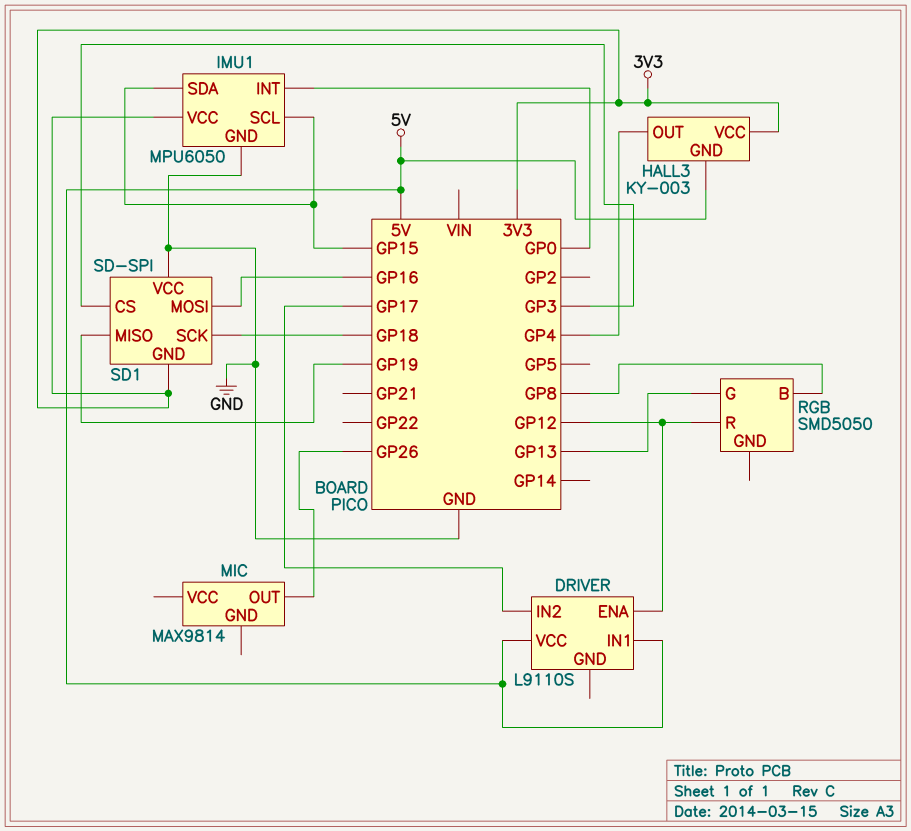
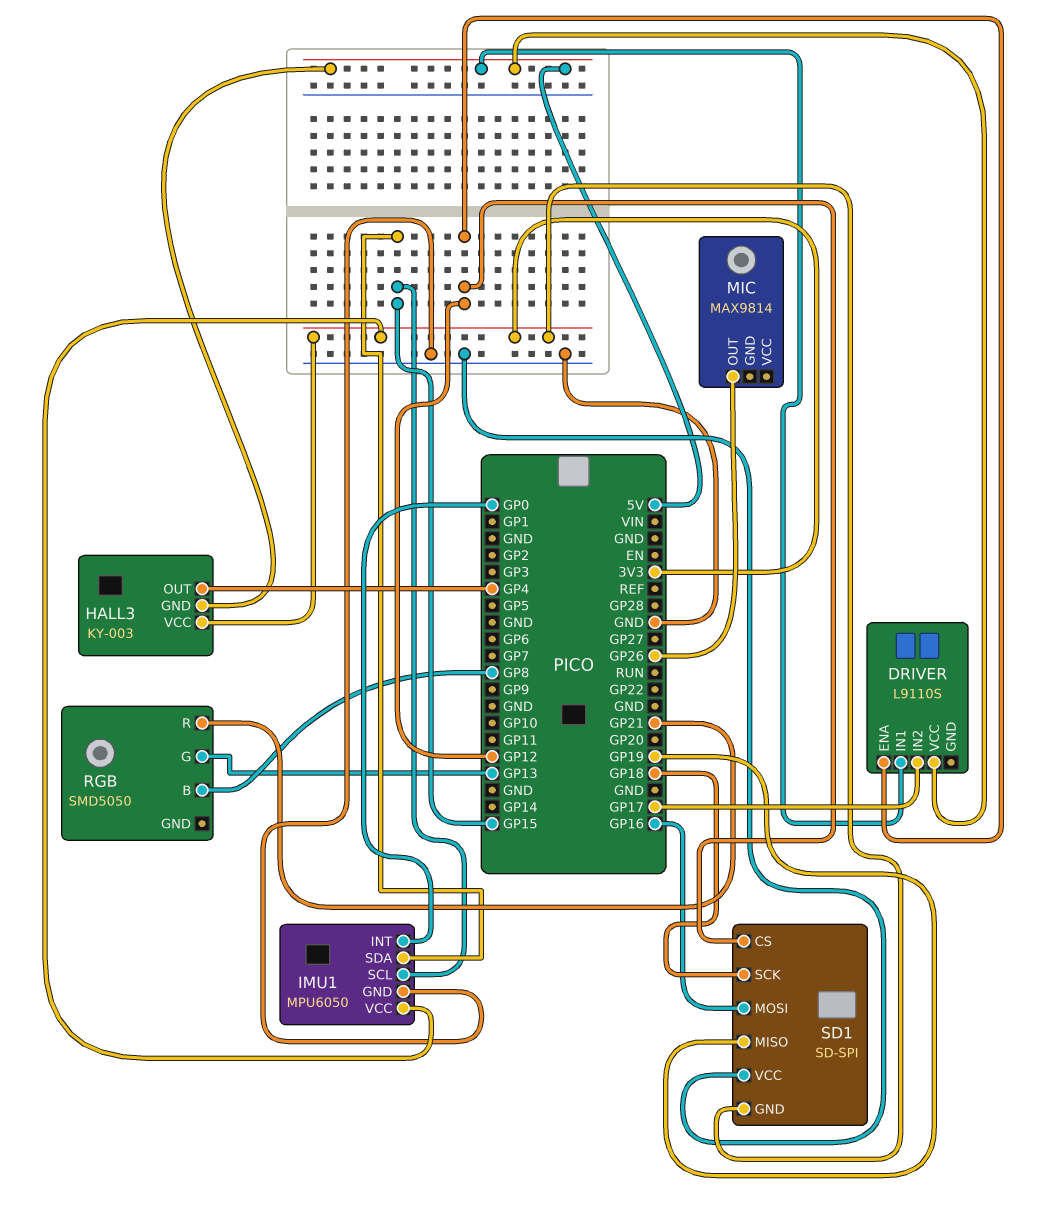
RGB pin R: GP12 -> GP21
SD1 pin CS: GP3 -> GP12

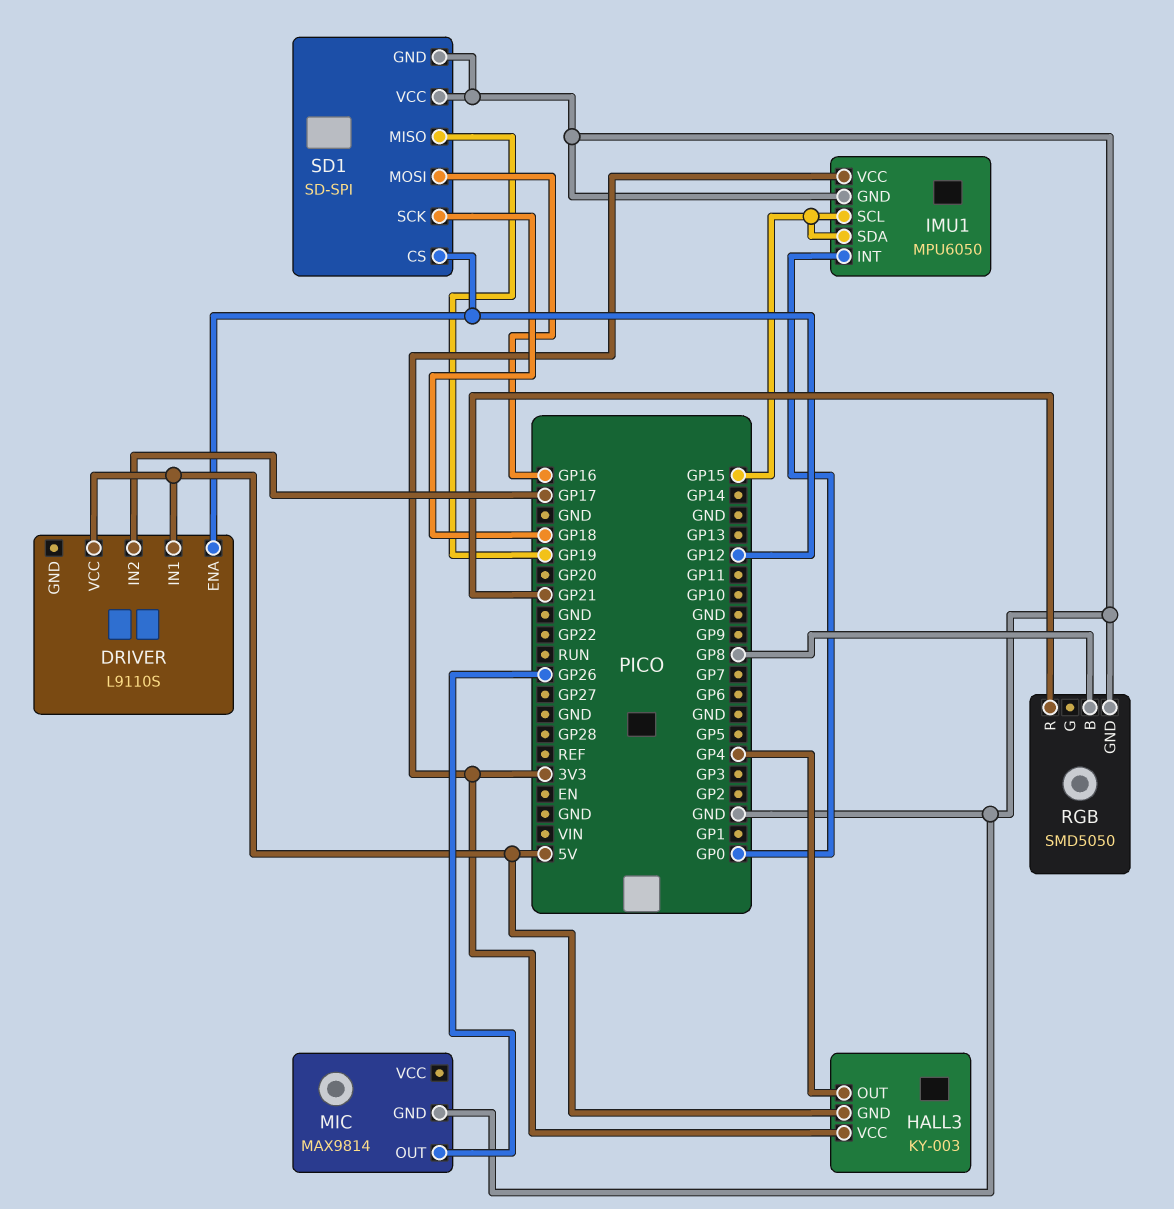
MIC pin GND: none -> GND
RGB pin G: GP13 -> none
RGB pin GND: none -> GND
SD1 pin GND: 3V3 -> GND

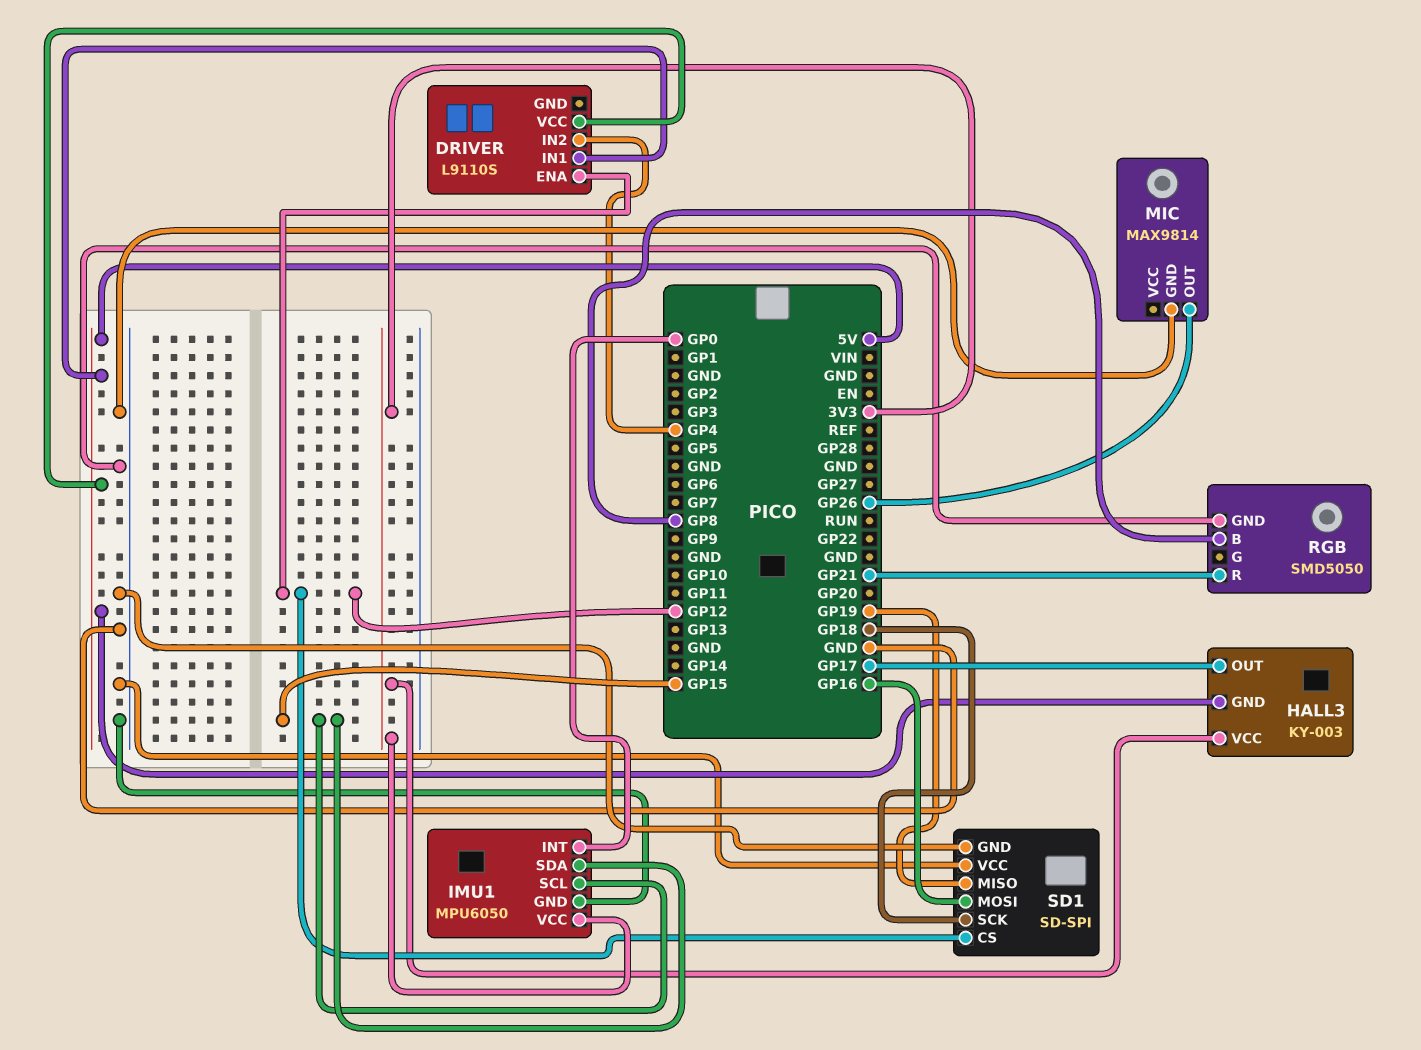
DRIVER pin IN2: GP17 -> GP4
HALL3 pin OUT: GP4 -> GP17

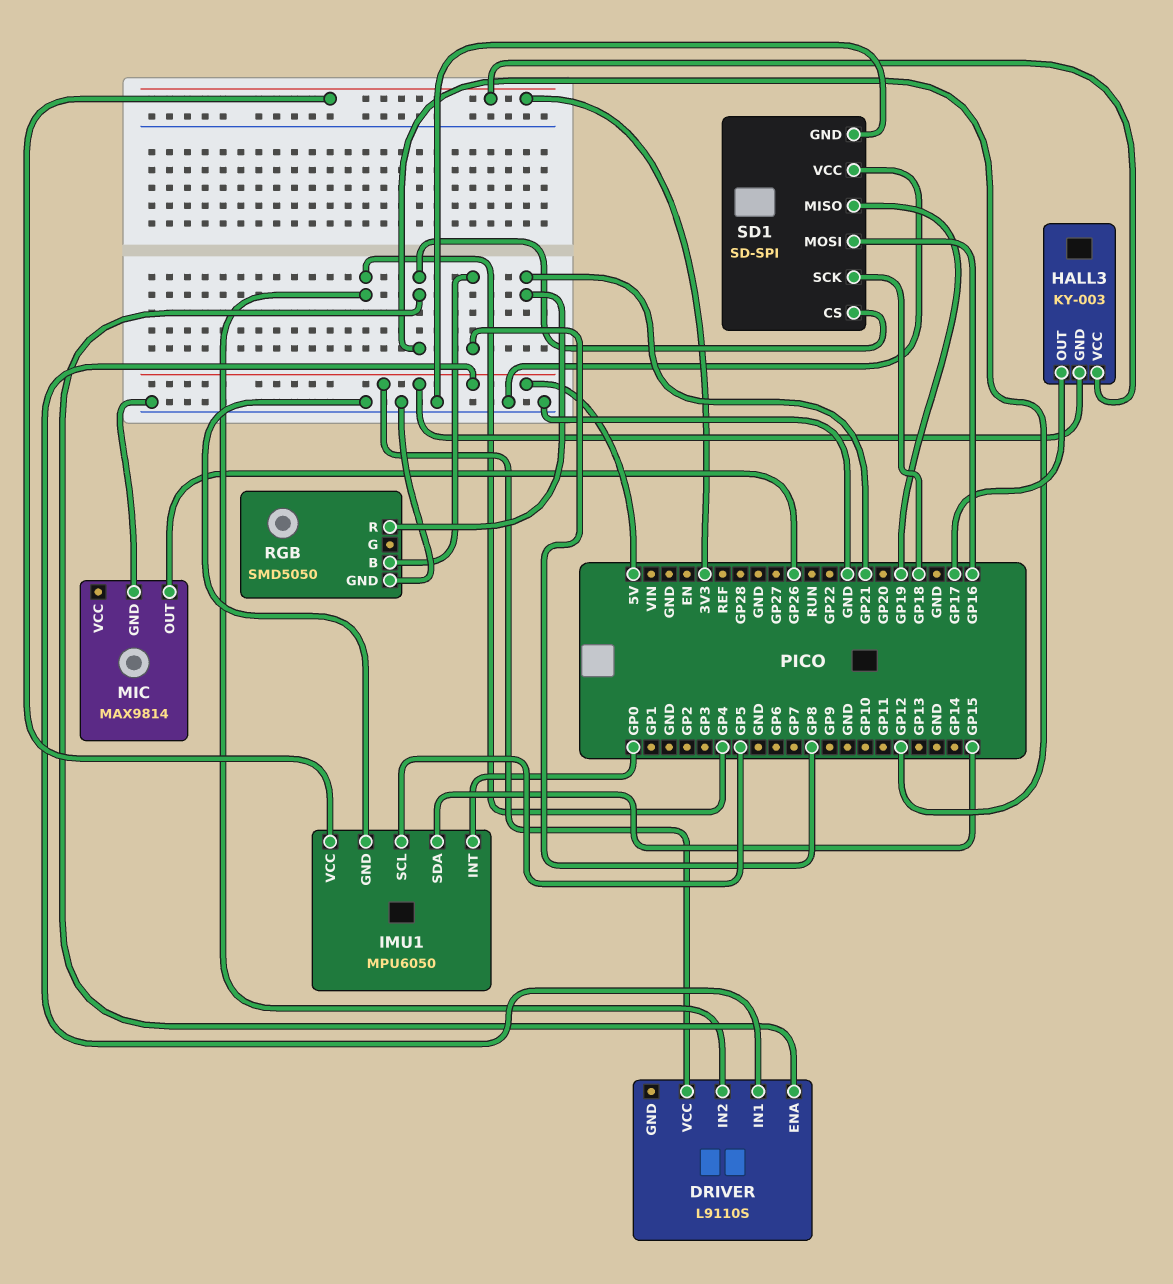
IMU1 pin SCL: GP15 -> GP5

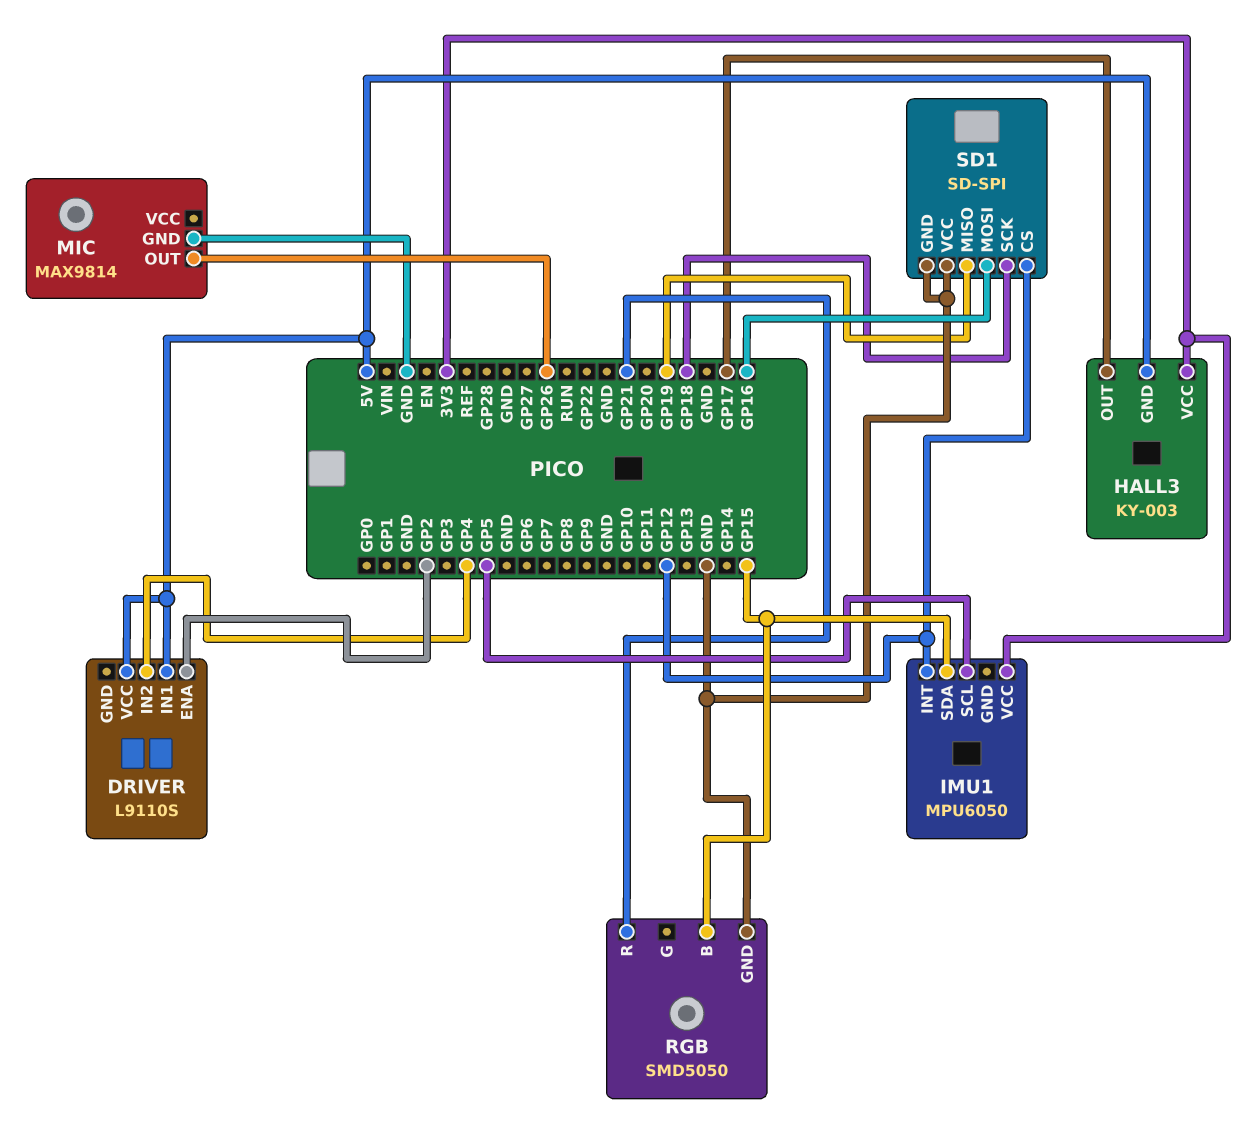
DRIVER pin ENA: GP12 -> GP2
IMU1 pin GND: GND -> none
IMU1 pin INT: GP0 -> GP12
RGB pin B: GP8 -> GP15

